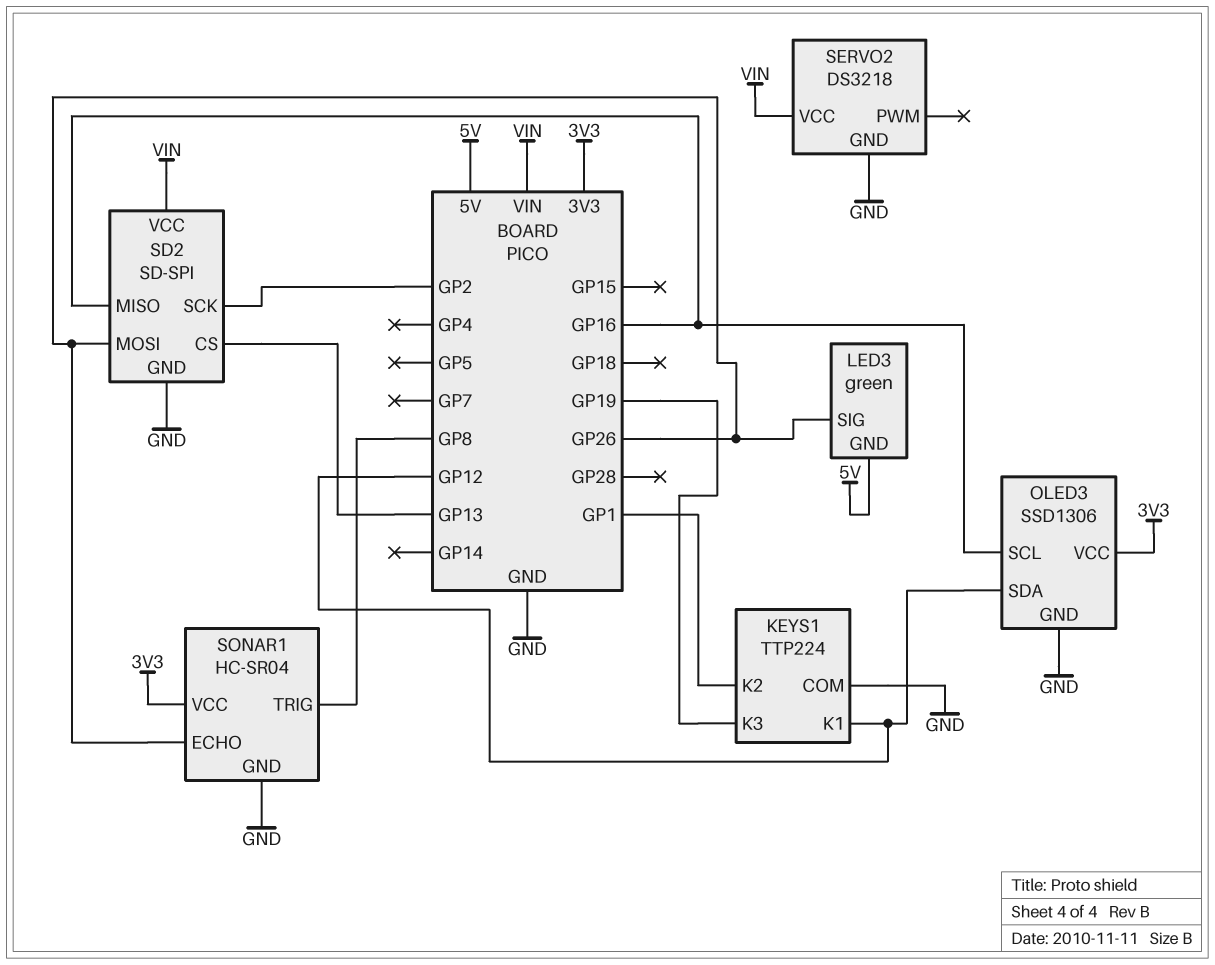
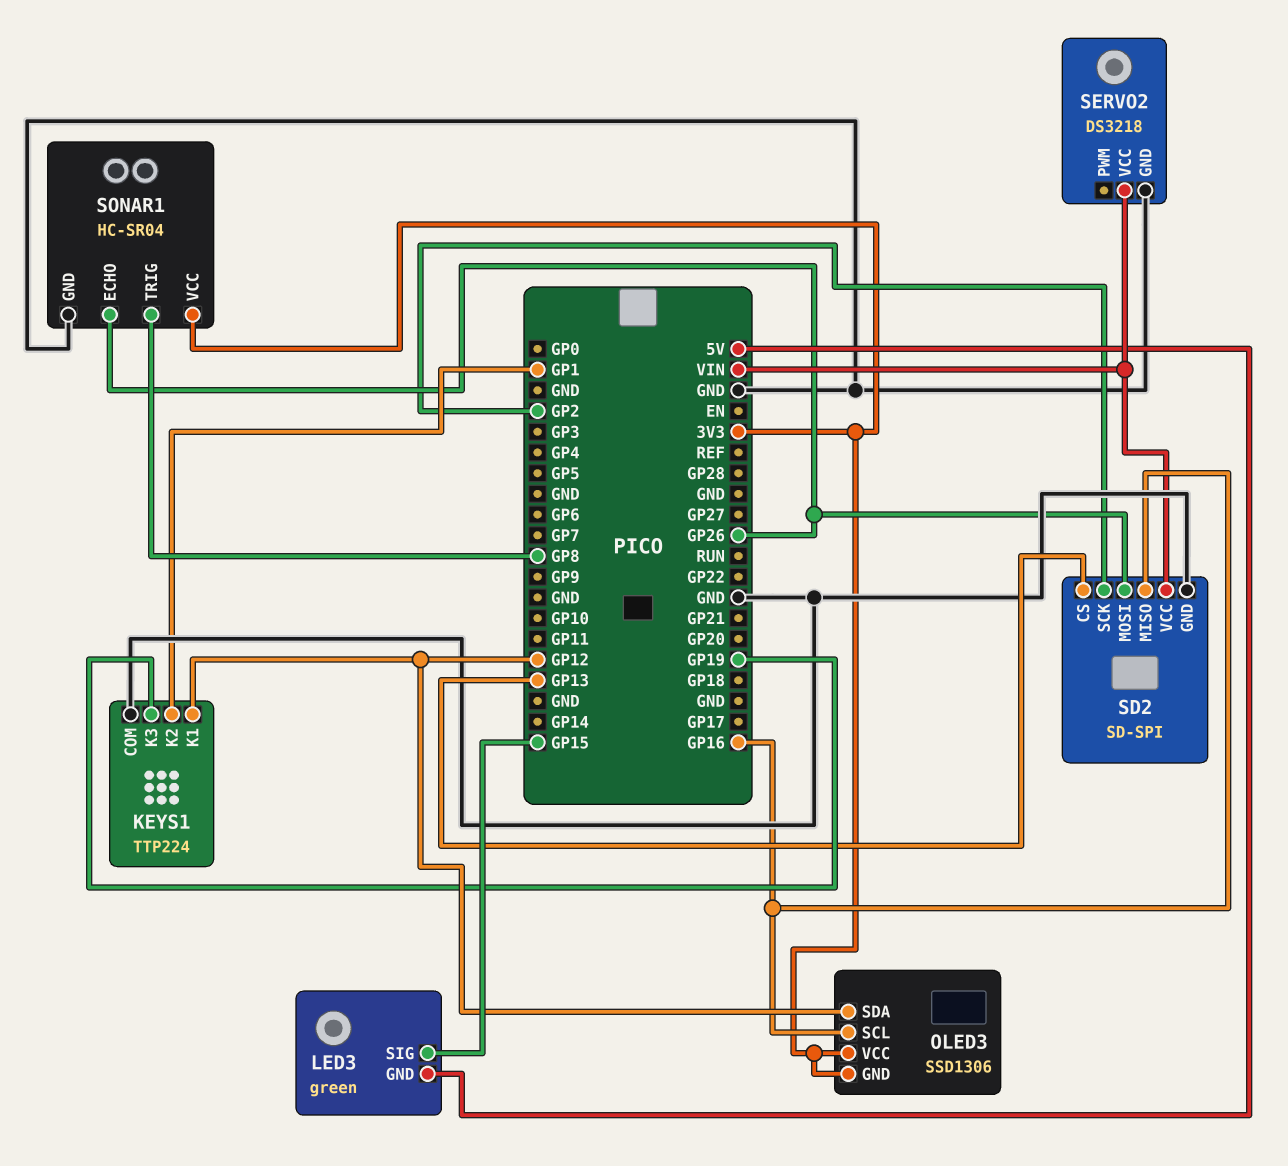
LED3 pin SIG: GP26 -> GP15
OLED3 pin GND: GND -> 3V3

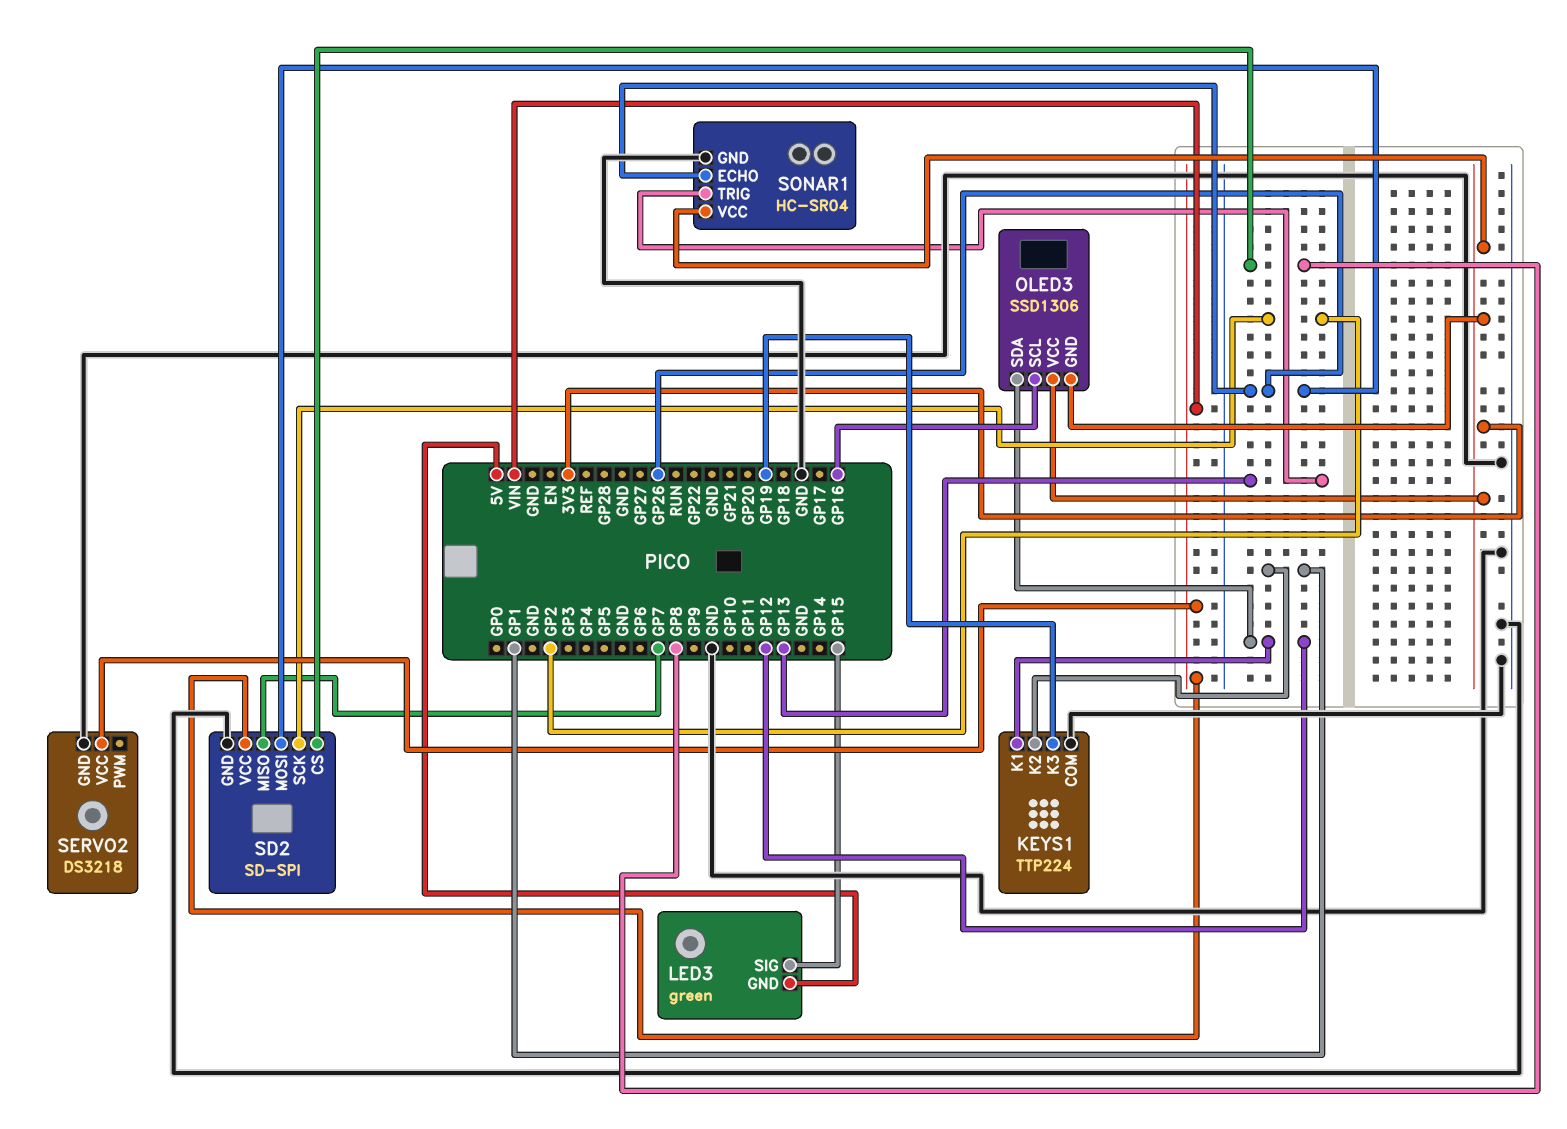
SD2 pin CS: GP13 -> GP8
SD2 pin MISO: GP16 -> GP7
SONAR1 pin TRIG: GP8 -> GP13

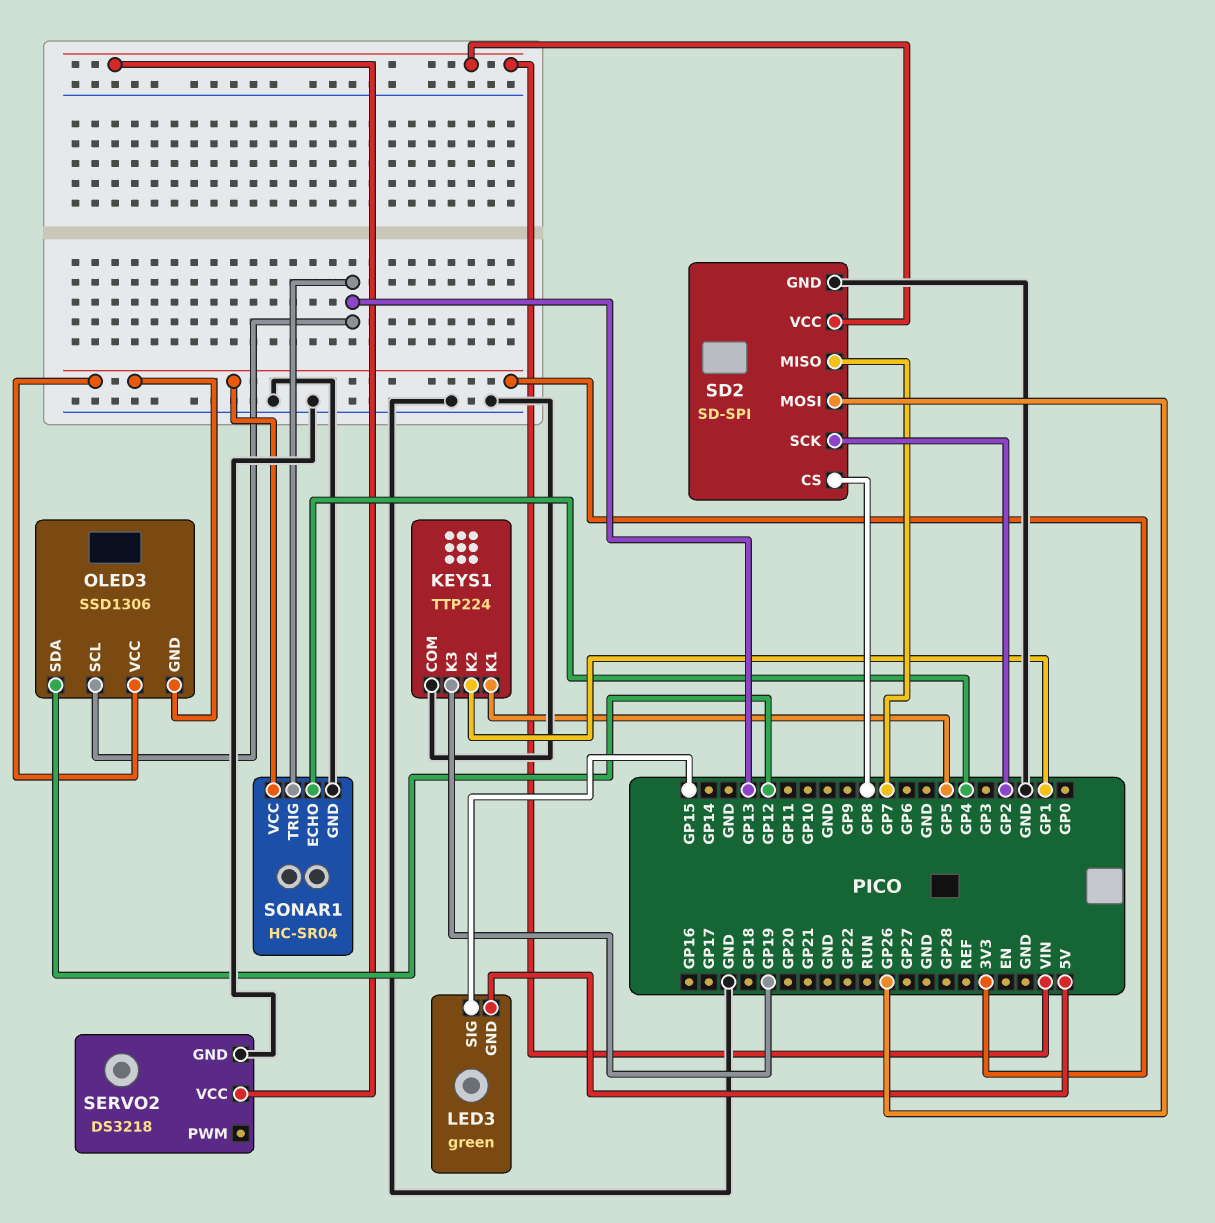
KEYS1 pin K1: GP12 -> GP5
OLED3 pin SCL: GP16 -> GP13
SONAR1 pin ECHO: GP26 -> GP4

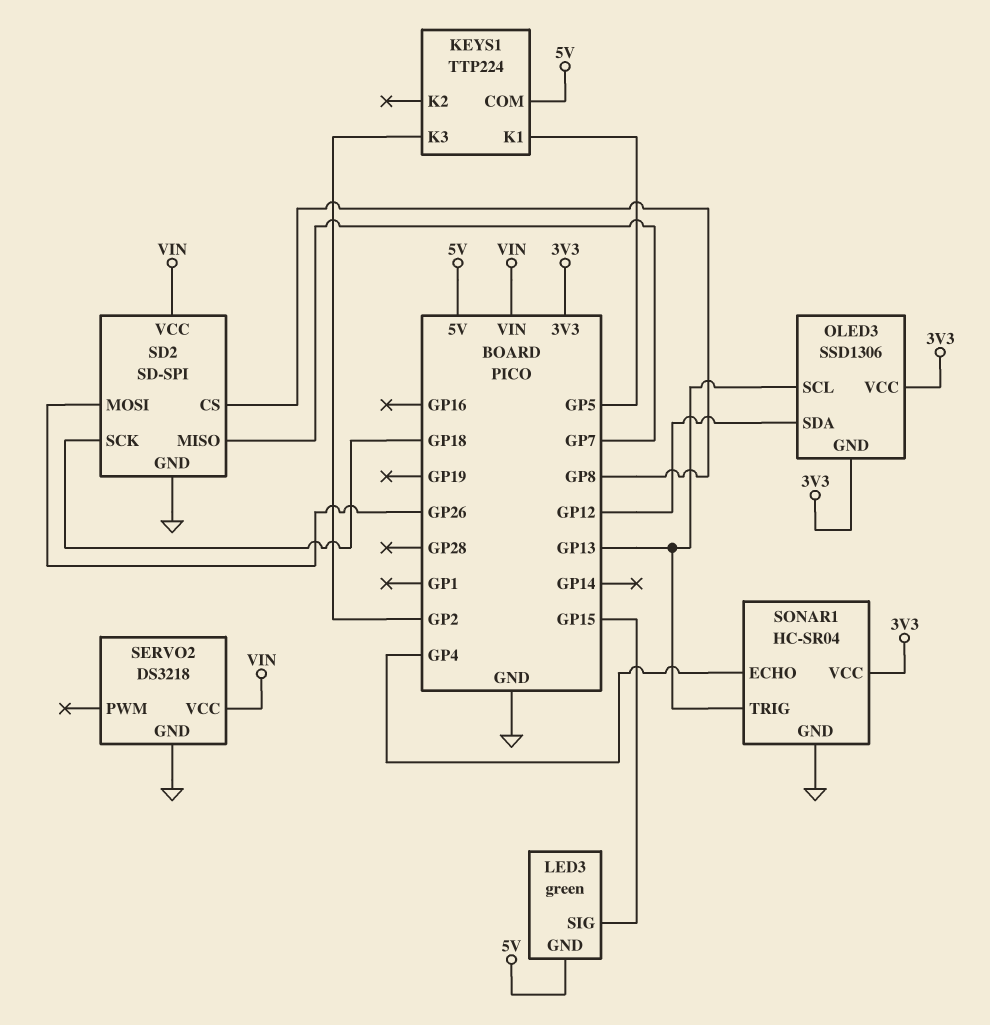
KEYS1 pin COM: GND -> 5V
KEYS1 pin K2: GP1 -> none
KEYS1 pin K3: GP19 -> GP2
SD2 pin SCK: GP2 -> GP18

